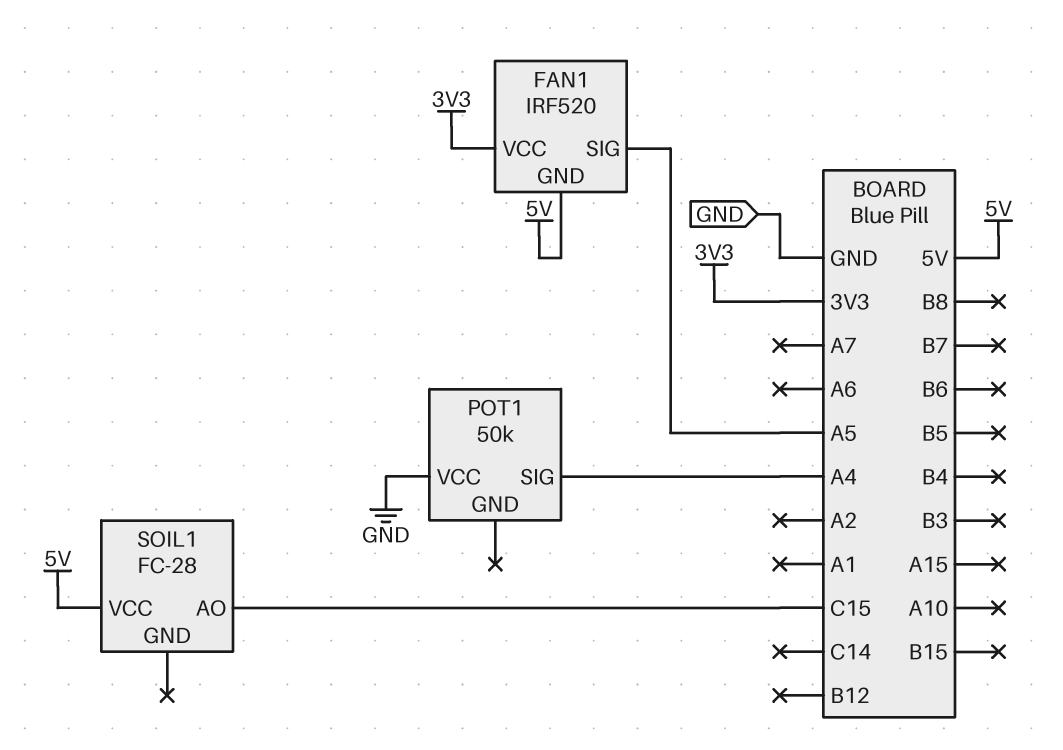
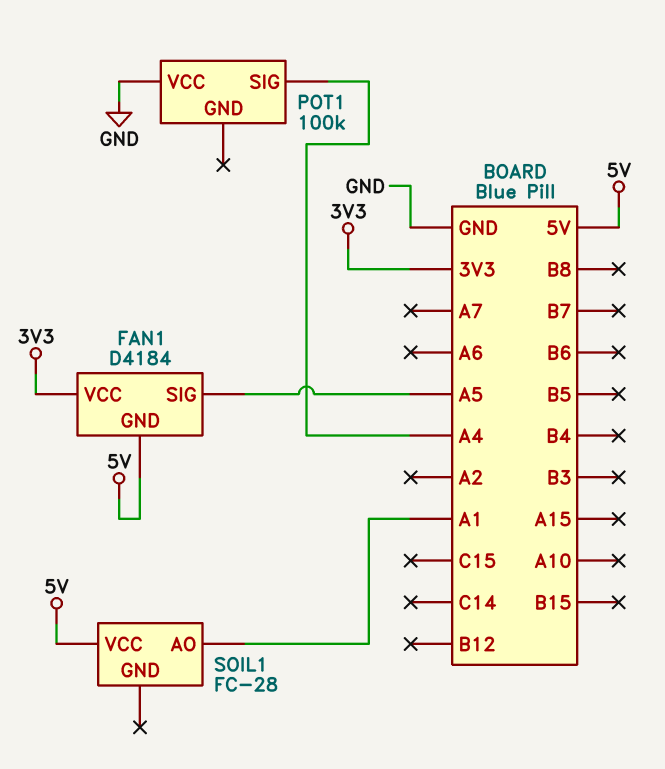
FAN1: IRF520 -> D4184
POT1: 50k -> 100k
SOIL1 pin AO: C15 -> A1

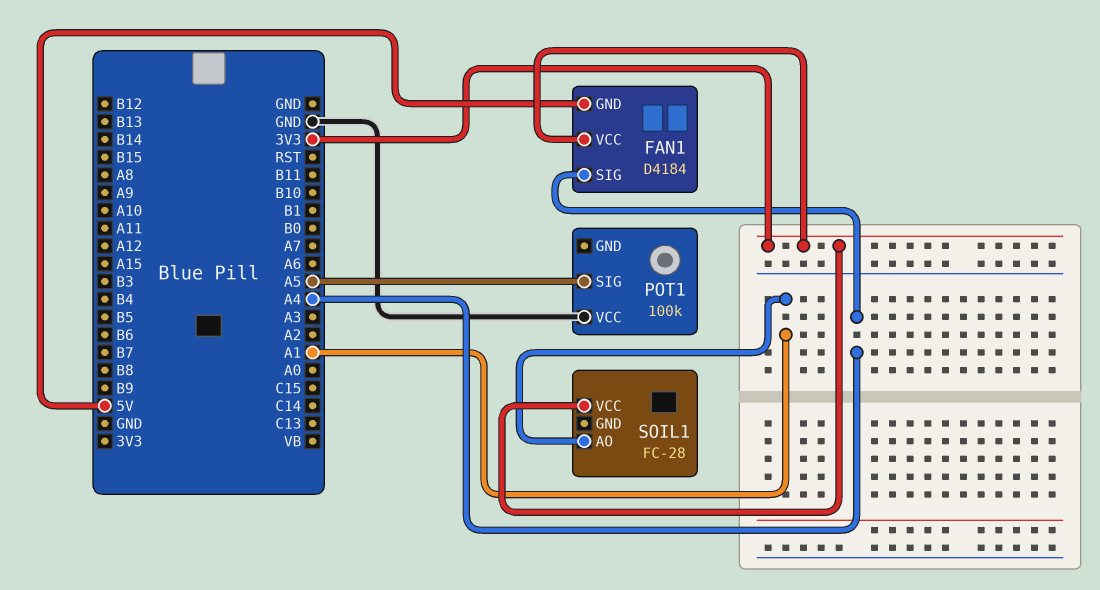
FAN1 pin SIG: A5 -> A4
POT1 pin SIG: A4 -> A5
SOIL1 pin VCC: 5V -> 3V3

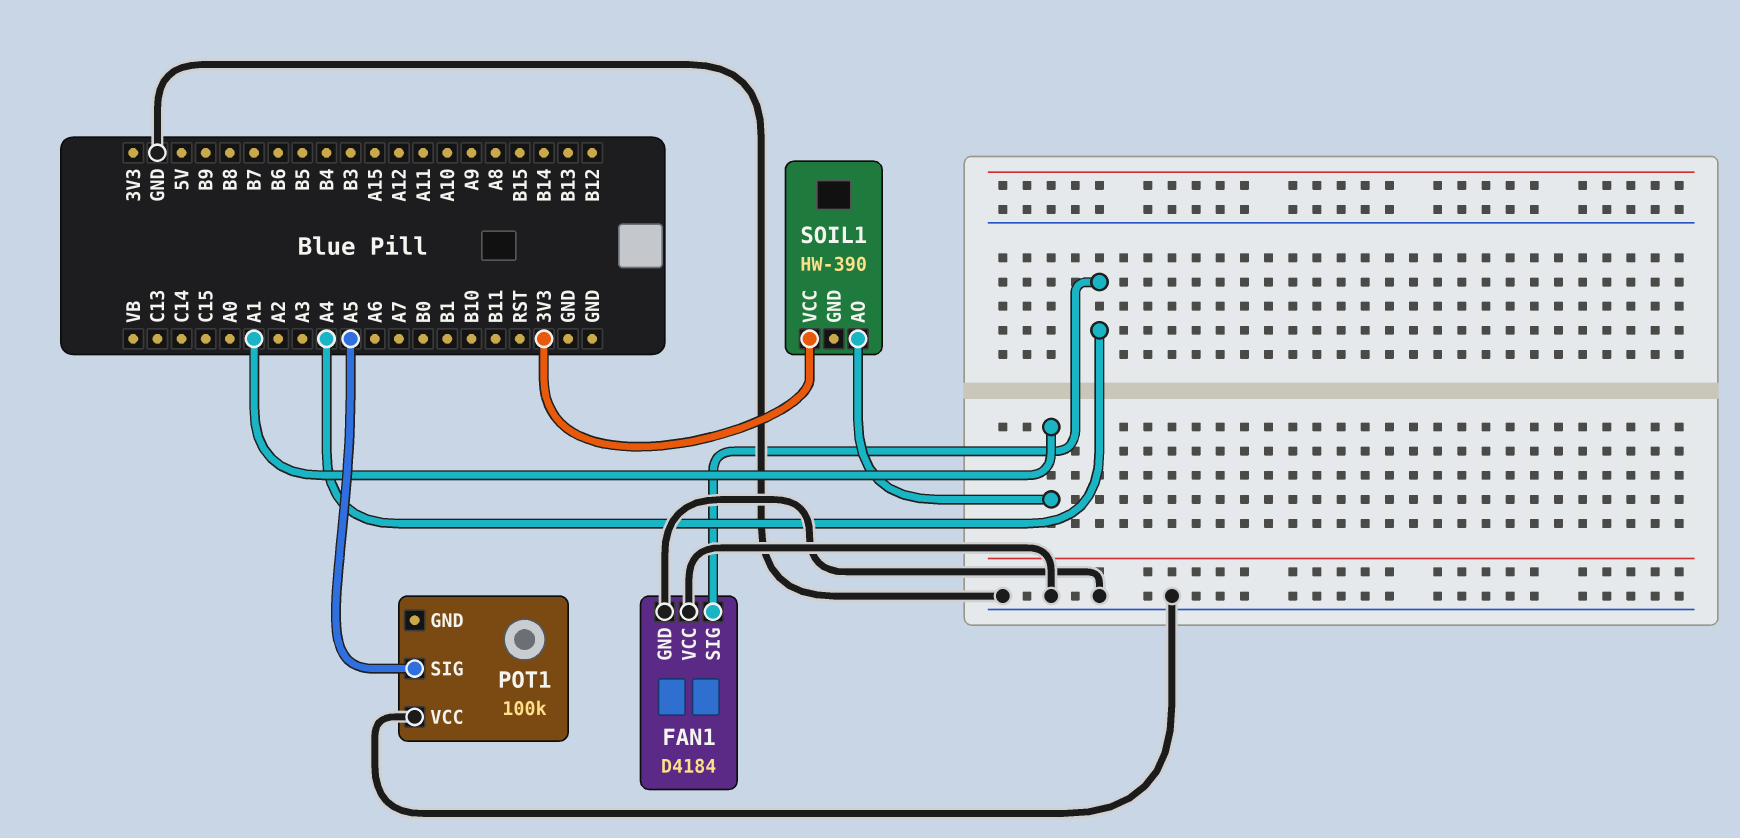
FAN1 pin GND: 5V -> GND
FAN1 pin VCC: 3V3 -> GND
SOIL1: FC-28 -> HW-390

